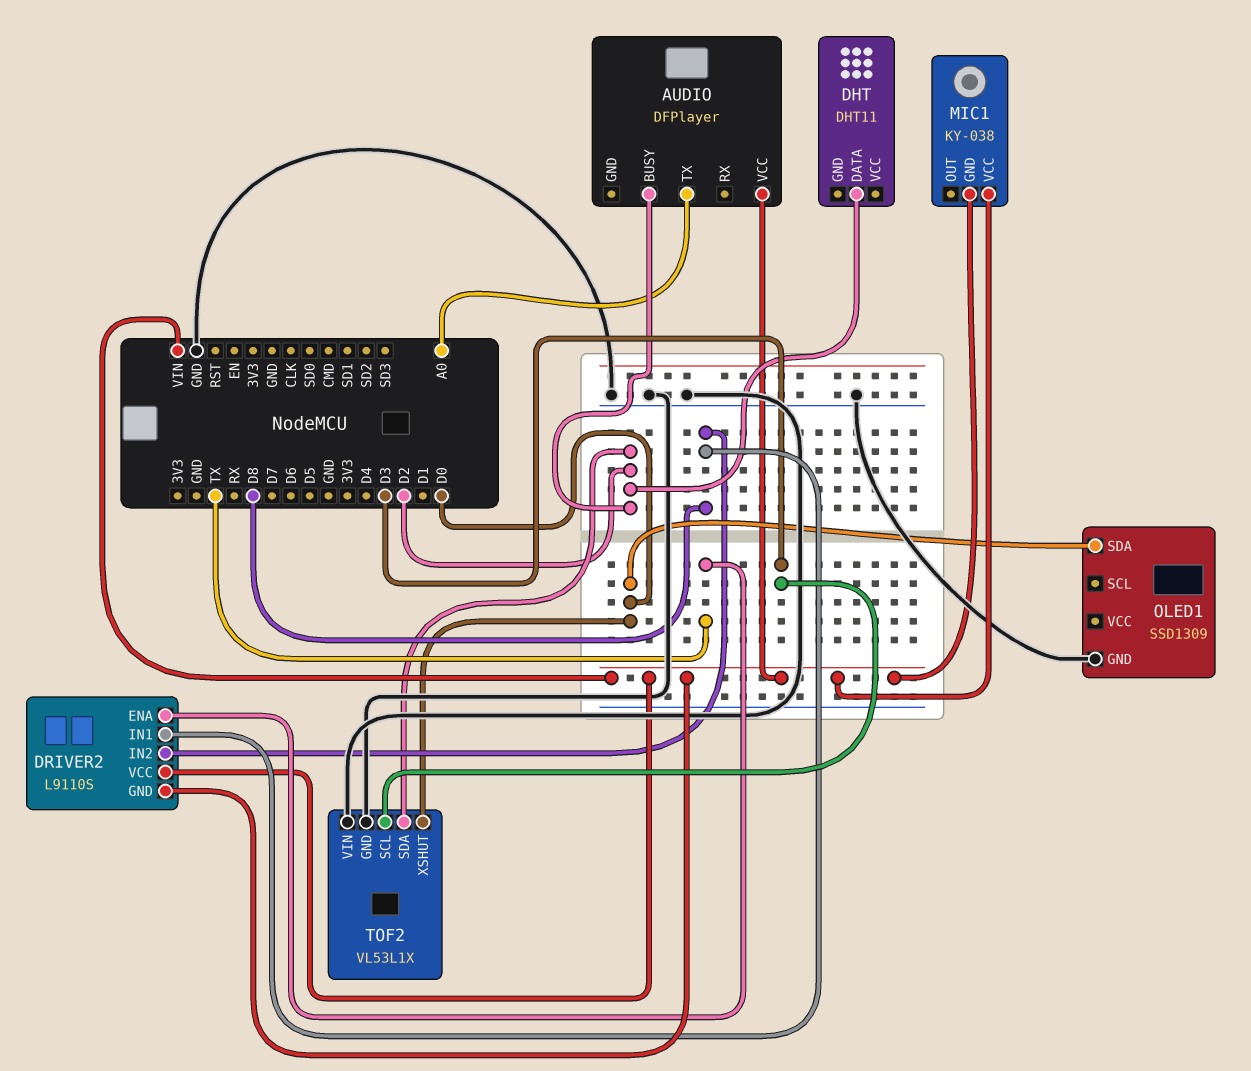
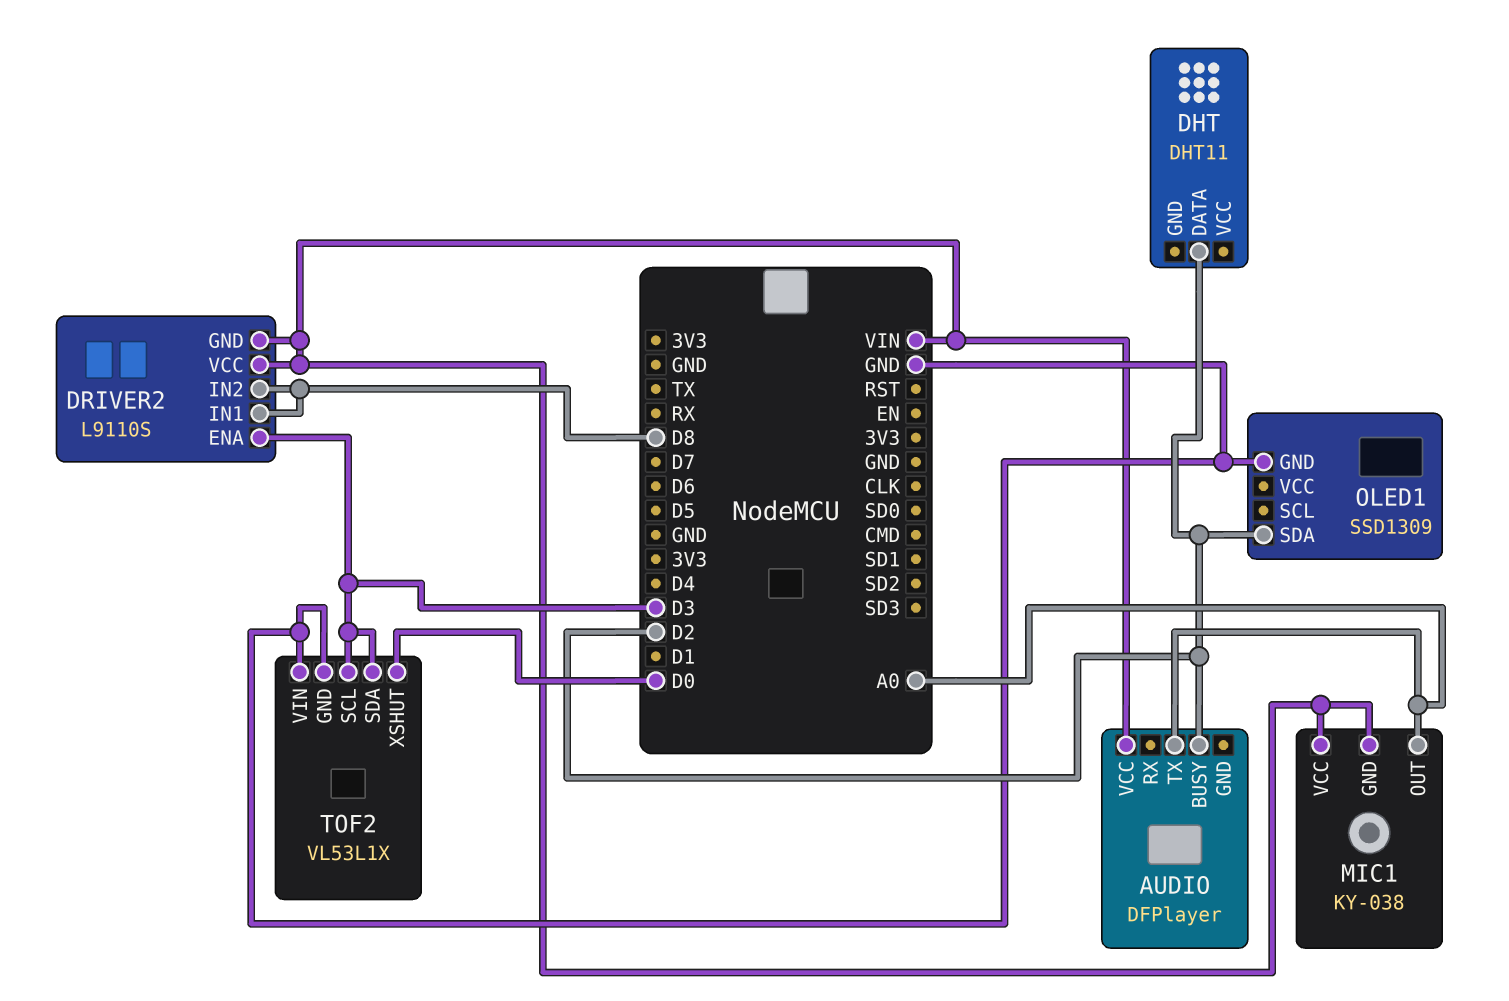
DRIVER2 pin ENA: TX -> D3
MIC1 pin OUT: none -> A0
OLED1 pin SDA: D0 -> D2
TOF2 pin SDA: D2 -> D3

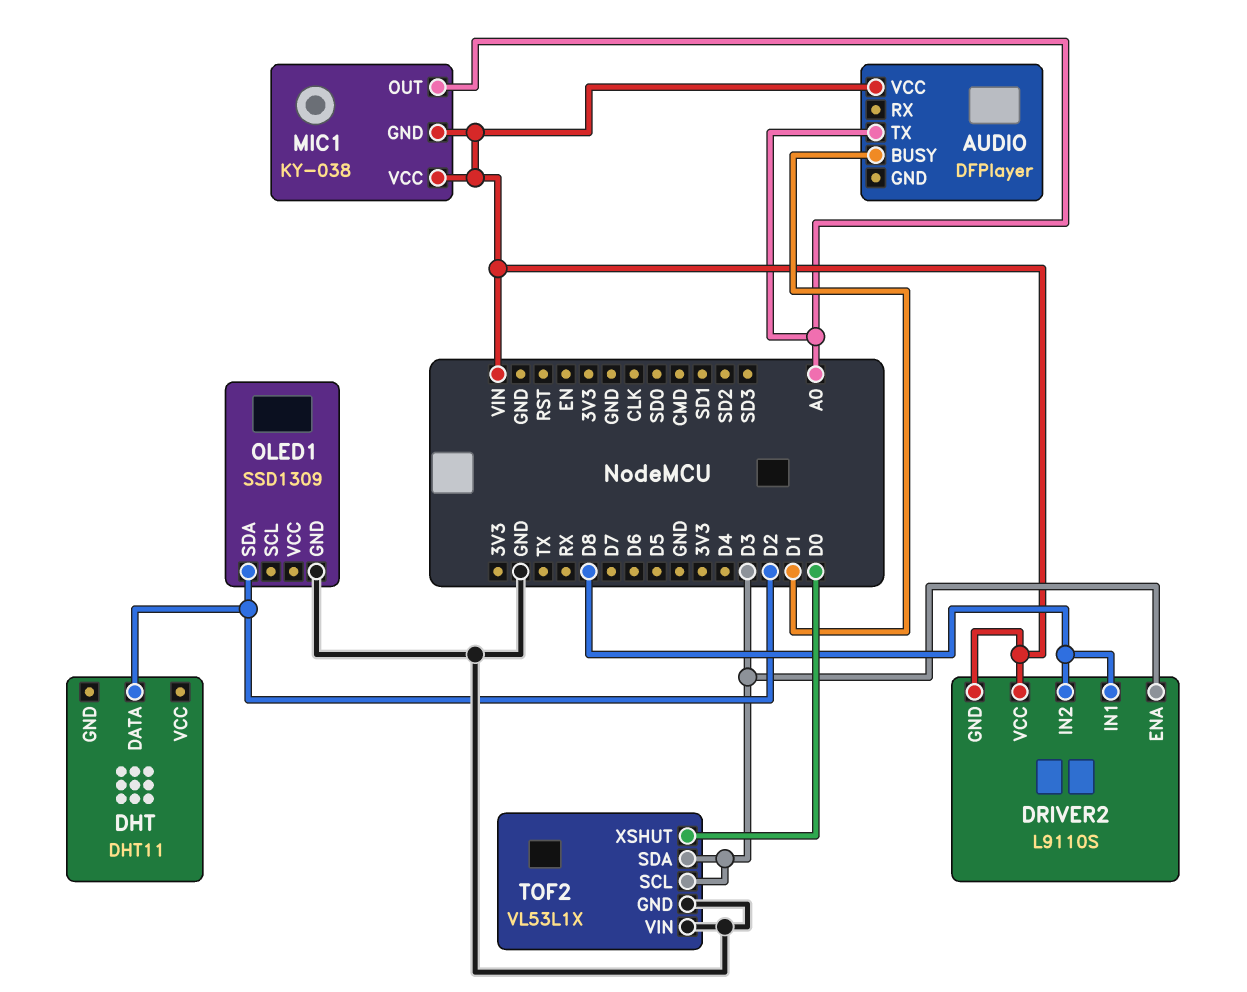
AUDIO pin BUSY: D2 -> D1

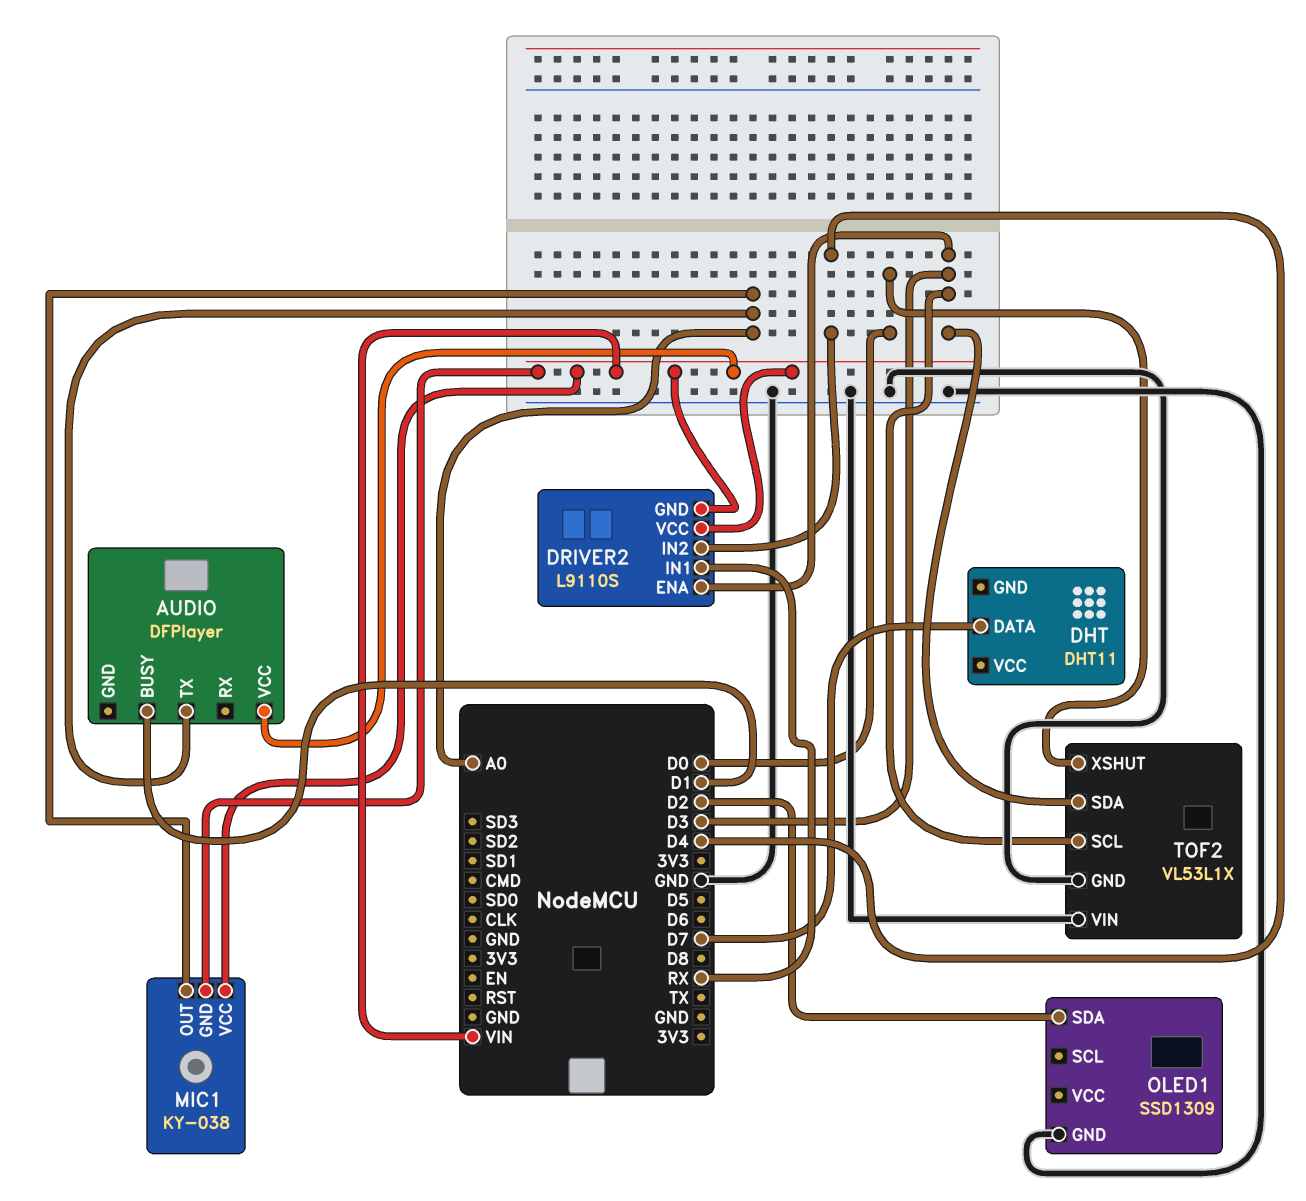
DHT pin DATA: D2 -> D7
DRIVER2 pin IN1: D8 -> RX
DRIVER2 pin IN2: D8 -> D4

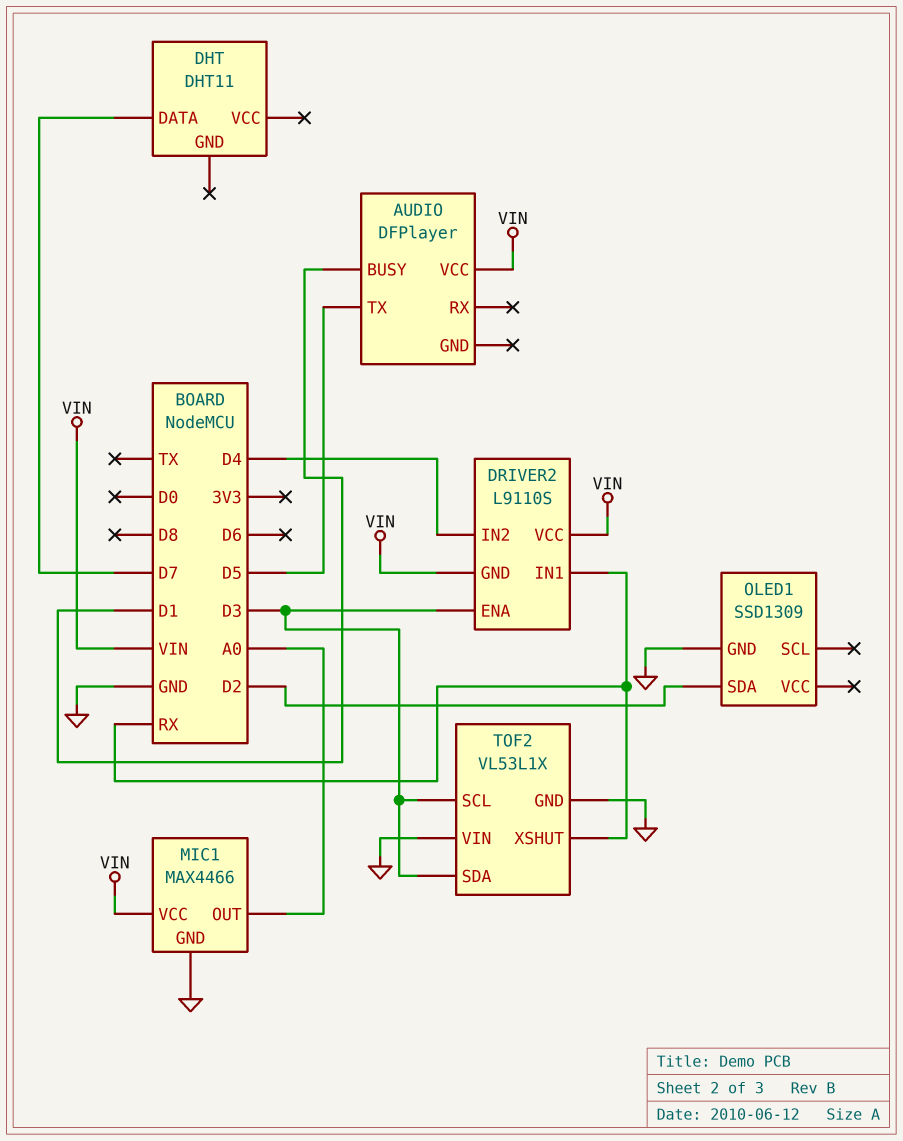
AUDIO pin TX: A0 -> D5
MIC1: KY-038 -> MAX4466
MIC1 pin GND: VIN -> GND
TOF2 pin XSHUT: D0 -> RX

